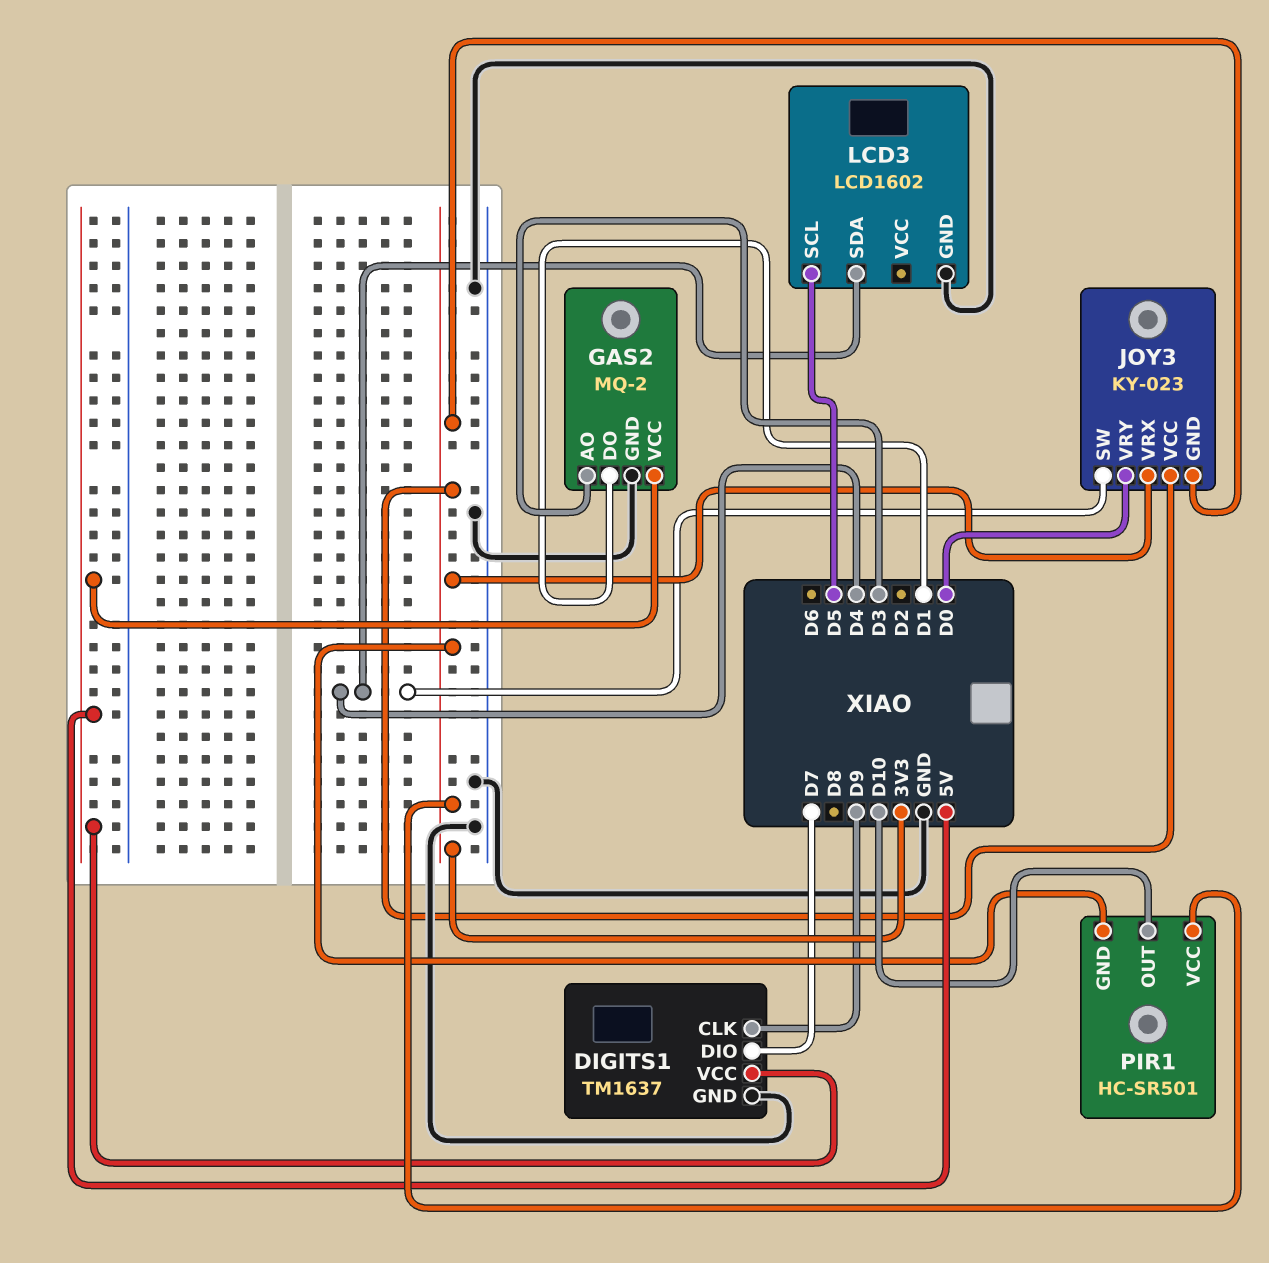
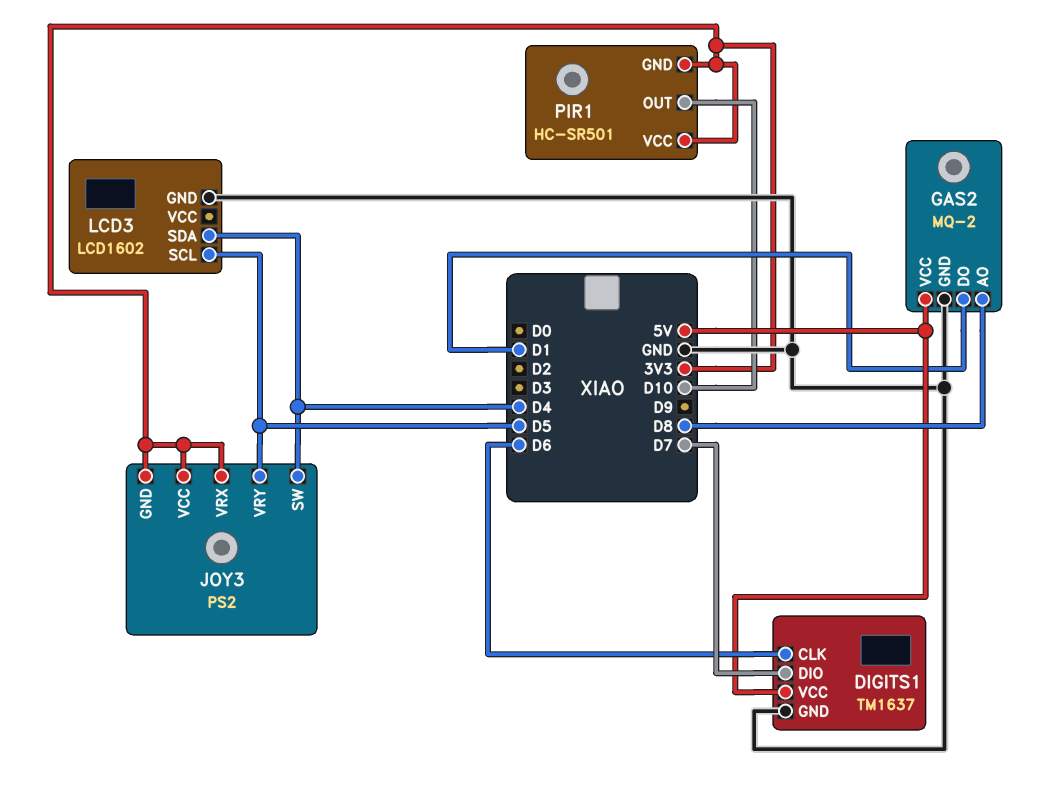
DIGITS1 pin CLK: D9 -> D6
GAS2 pin AO: D3 -> D8
JOY3: KY-023 -> PS2
JOY3 pin VRY: D0 -> D5

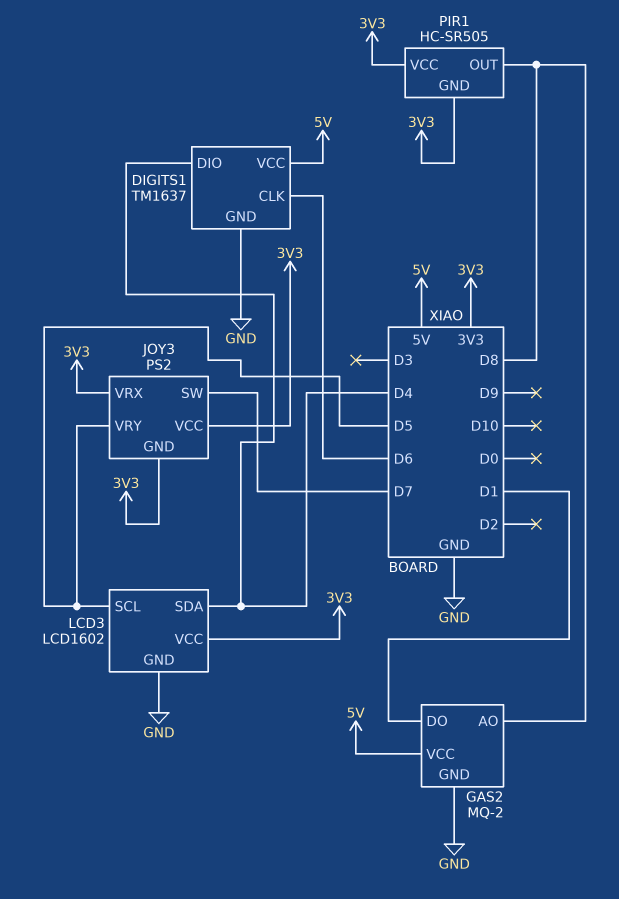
DIGITS1 pin DIO: D7 -> D4
JOY3 pin SW: D4 -> D7
LCD3 pin VCC: none -> 3V3
PIR1: HC-SR501 -> HC-SR505
PIR1 pin OUT: D10 -> D8

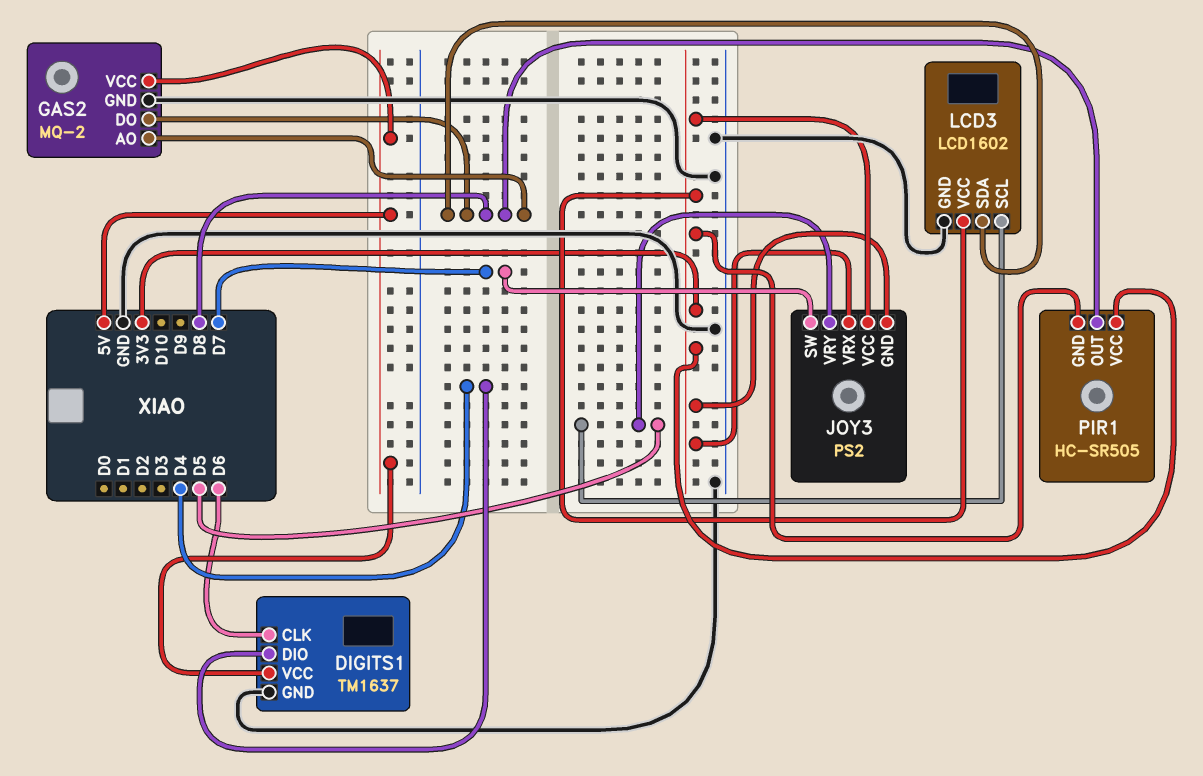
GAS2 pin DO: D1 -> D8
LCD3 pin SDA: D4 -> D8

